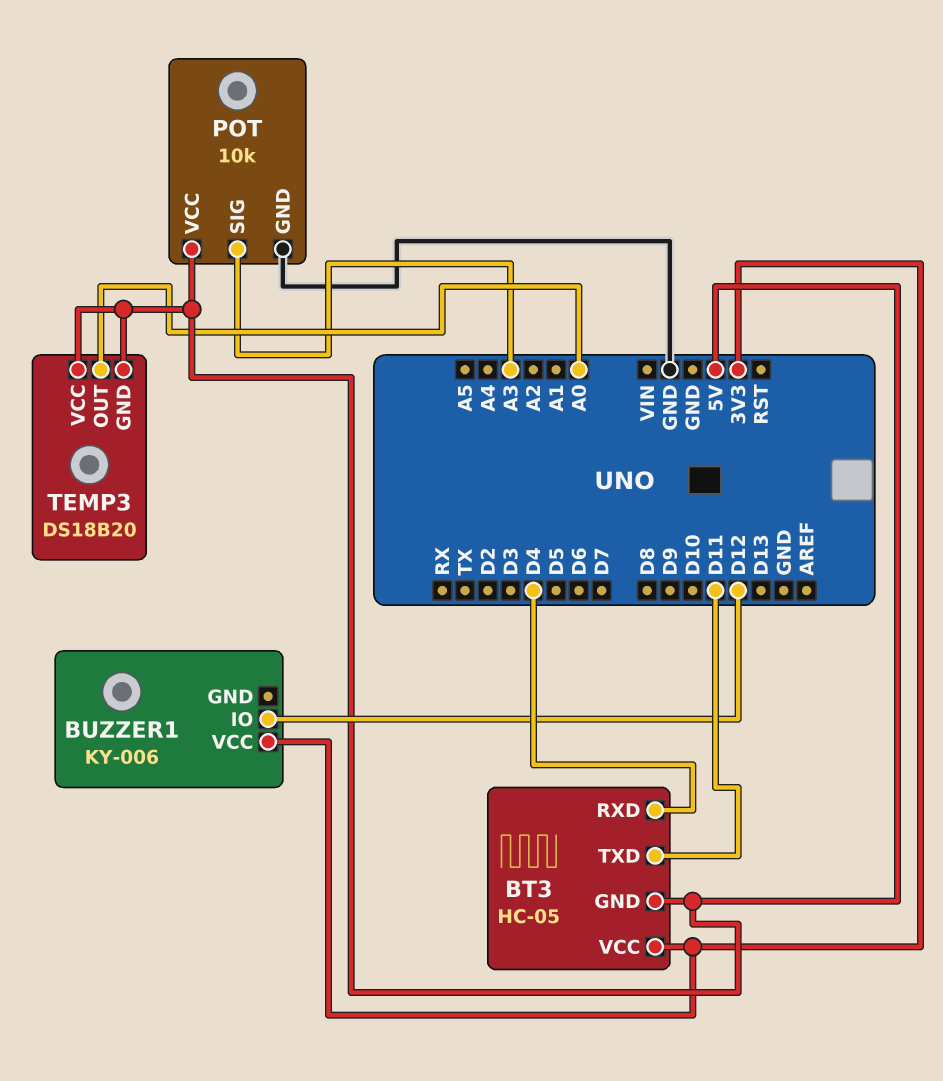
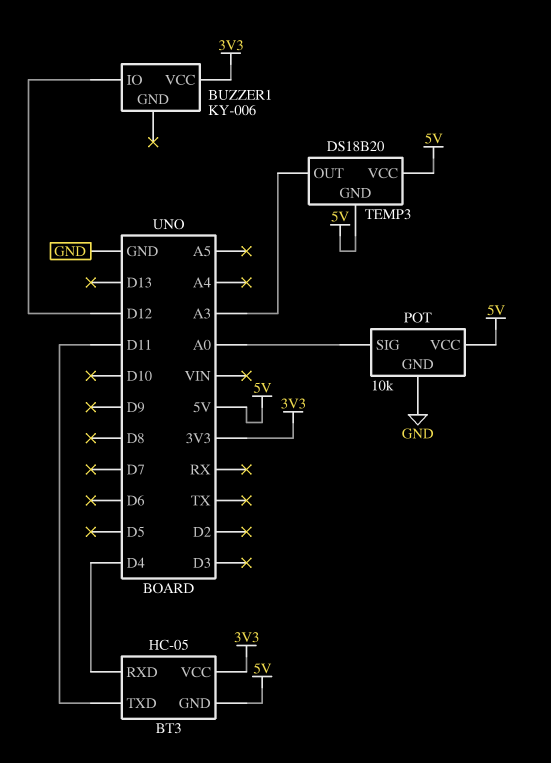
POT pin SIG: A3 -> A0
TEMP3 pin OUT: A0 -> A3

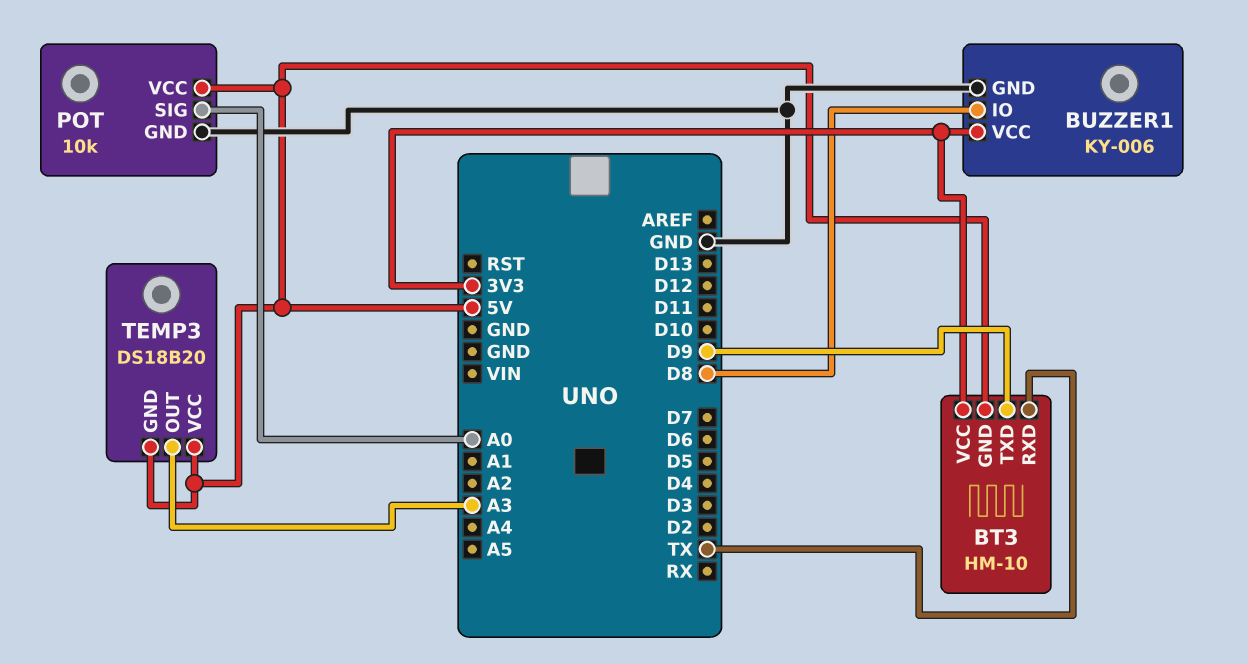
BT3: HC-05 -> HM-10
BT3 pin RXD: D4 -> TX
BT3 pin TXD: D11 -> D9
BUZZER1 pin GND: none -> GND
BUZZER1 pin IO: D12 -> D8

